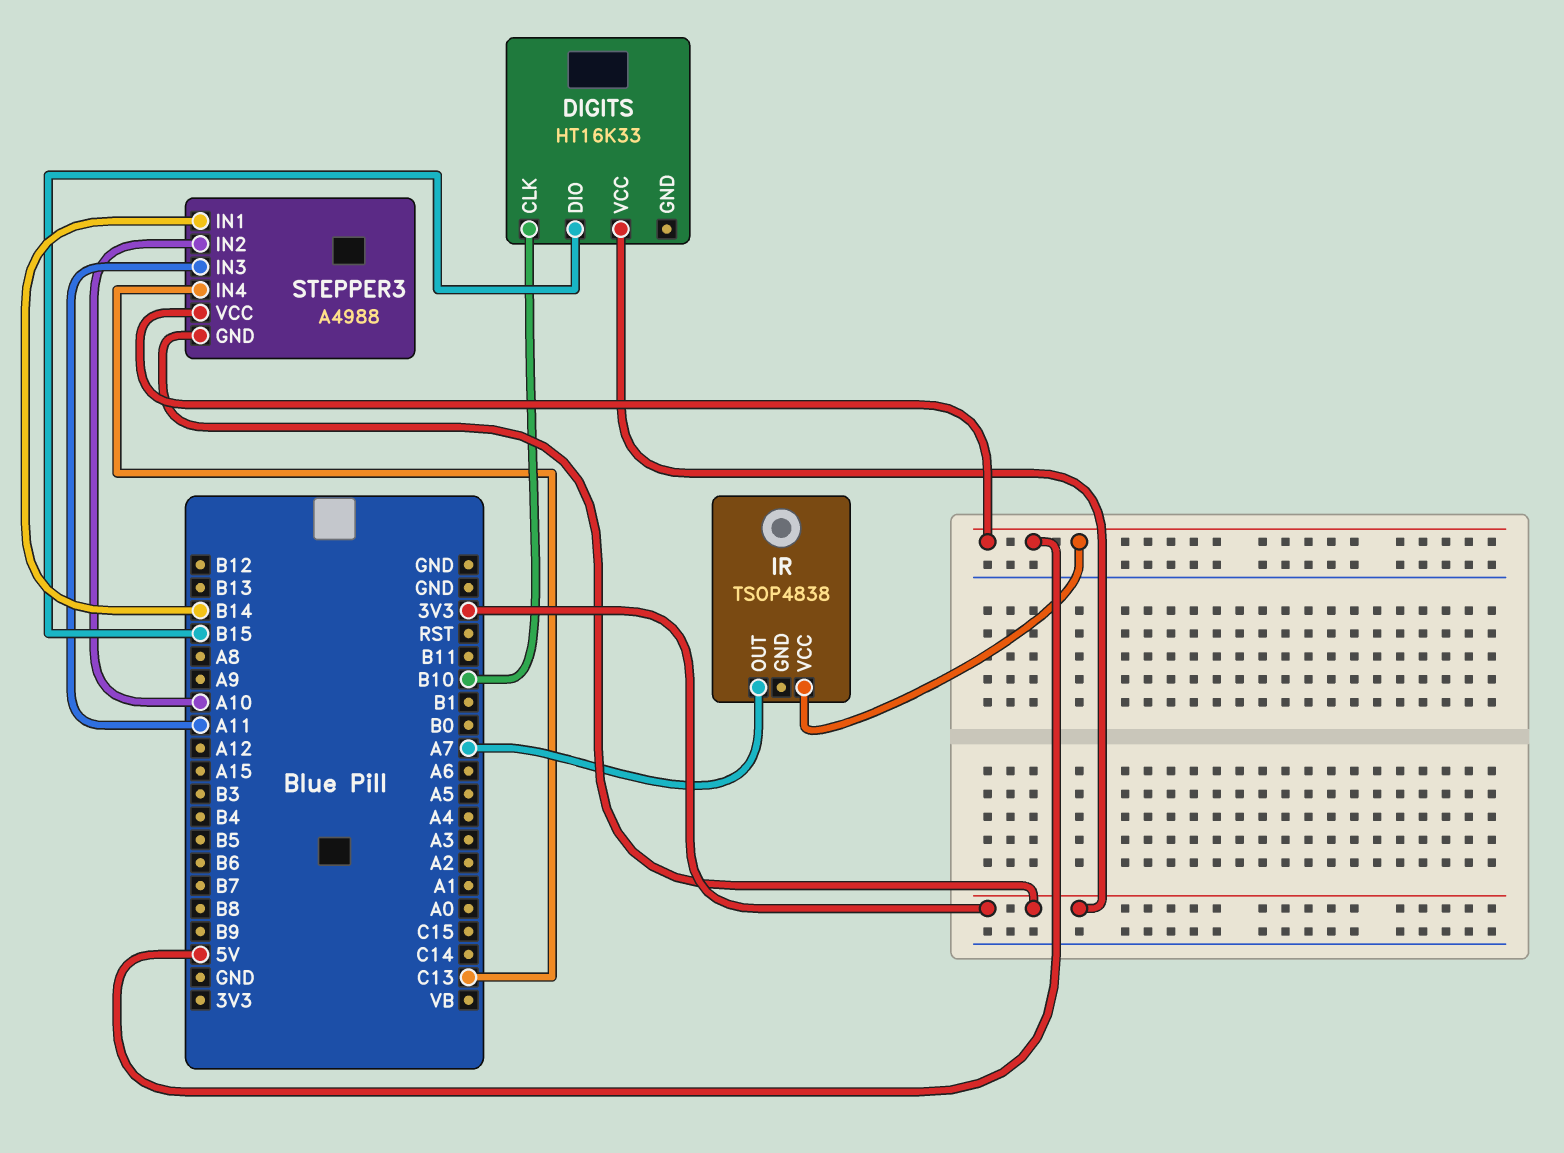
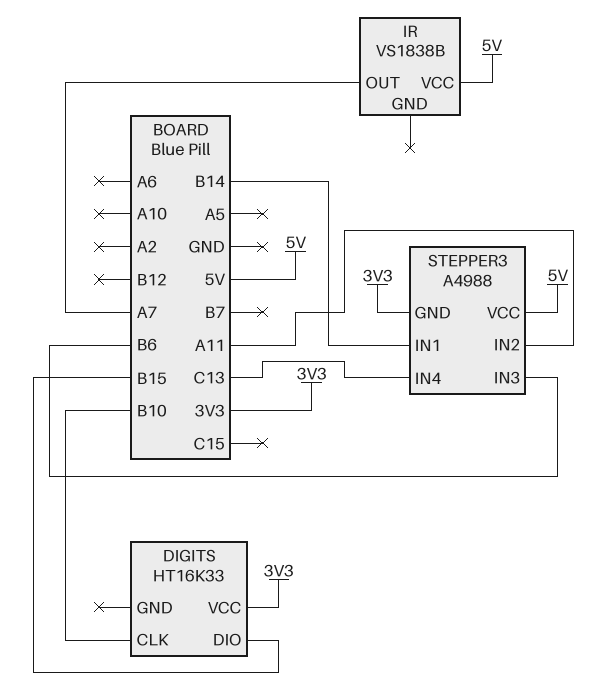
IR: TSOP4838 -> VS1838B
STEPPER3 pin IN2: A10 -> A11
STEPPER3 pin IN3: A11 -> B6

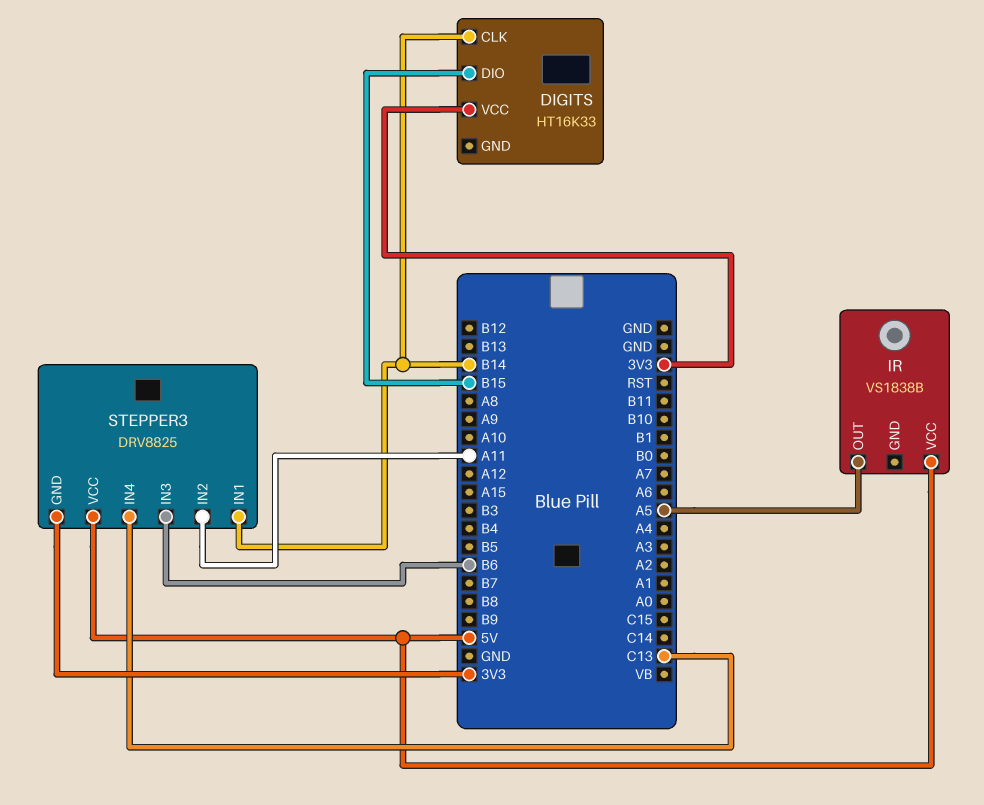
DIGITS pin CLK: B10 -> B14
IR pin OUT: A7 -> A5
STEPPER3: A4988 -> DRV8825

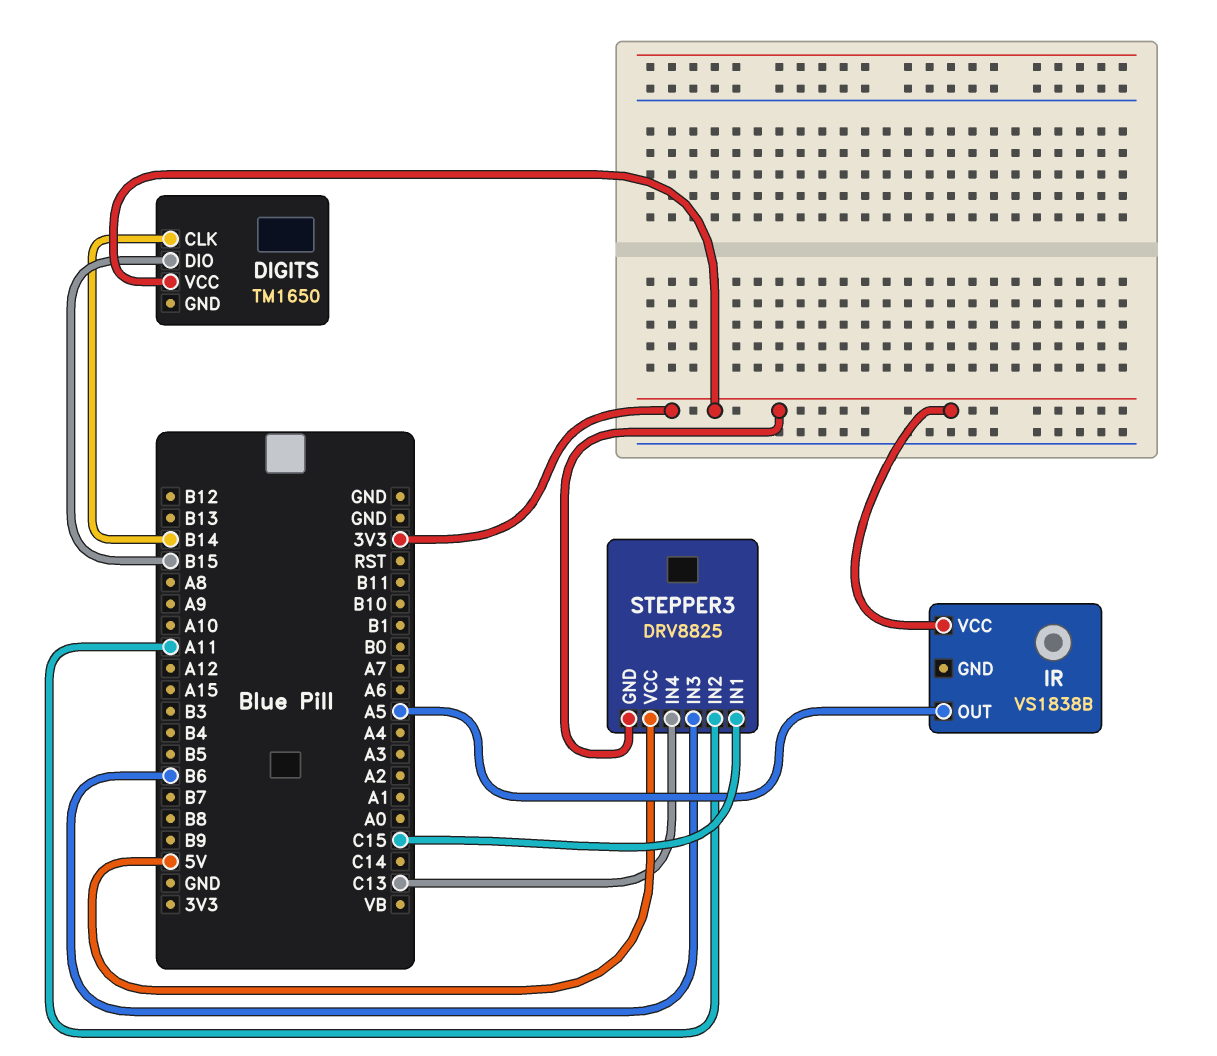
DIGITS: HT16K33 -> TM1650
IR pin VCC: 5V -> 3V3
STEPPER3 pin IN1: B14 -> C15

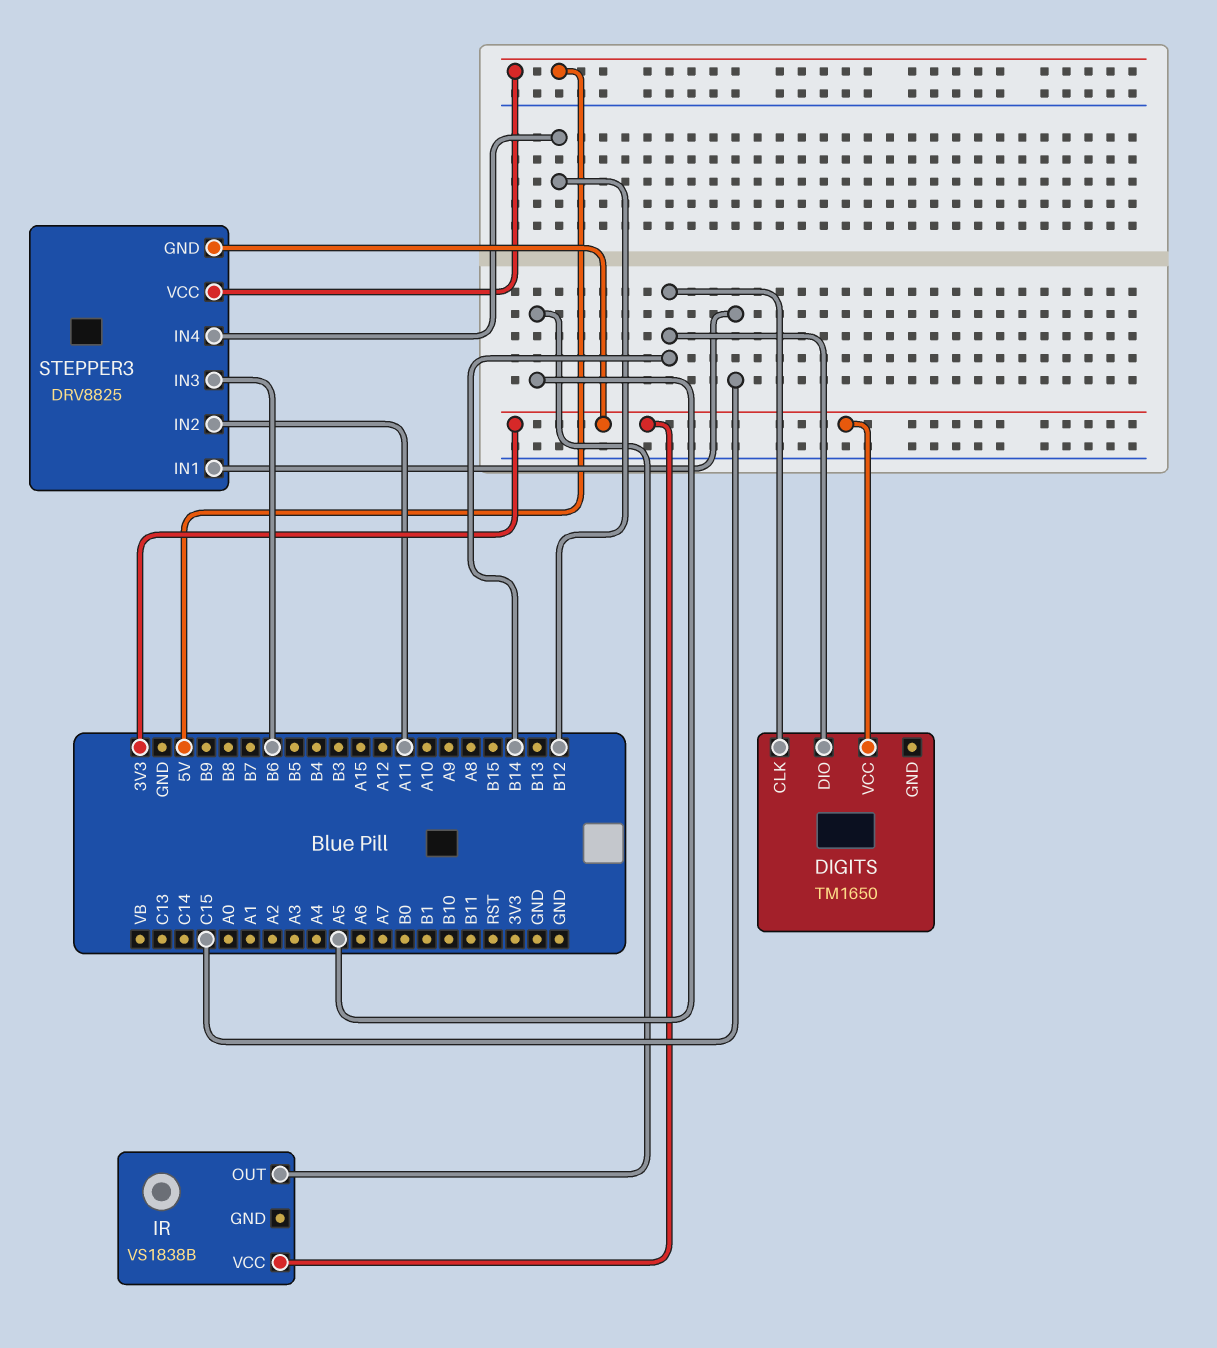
DIGITS pin DIO: B15 -> B14
STEPPER3 pin IN4: C13 -> B12

